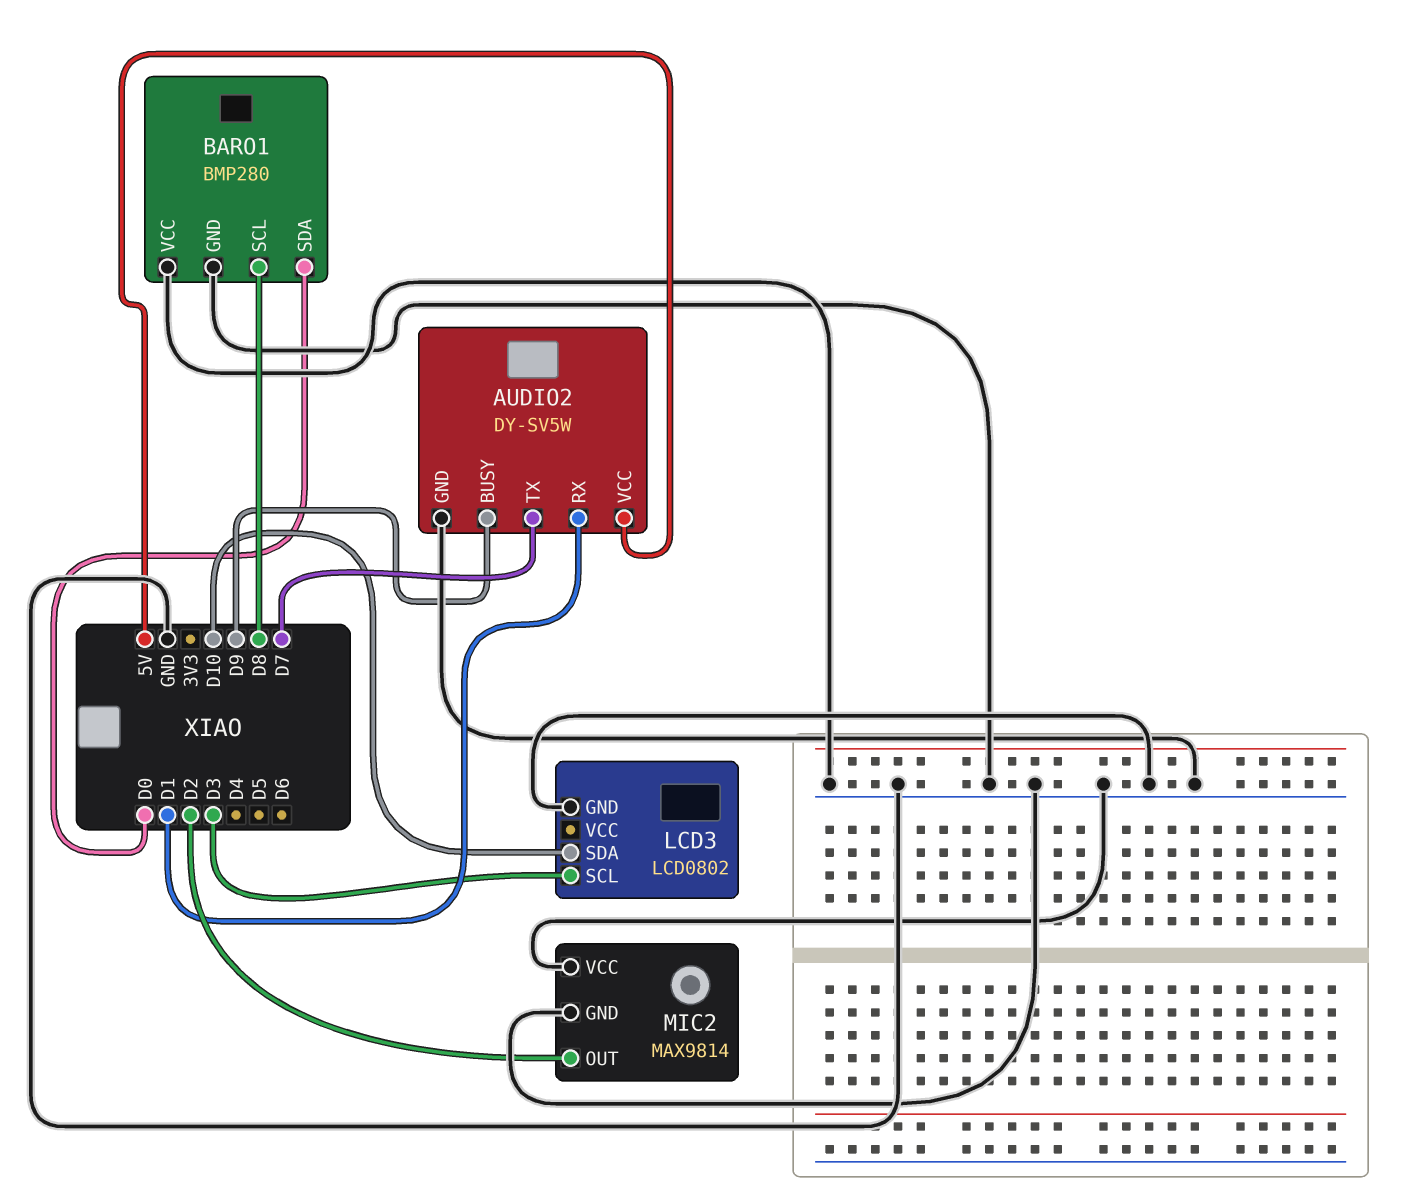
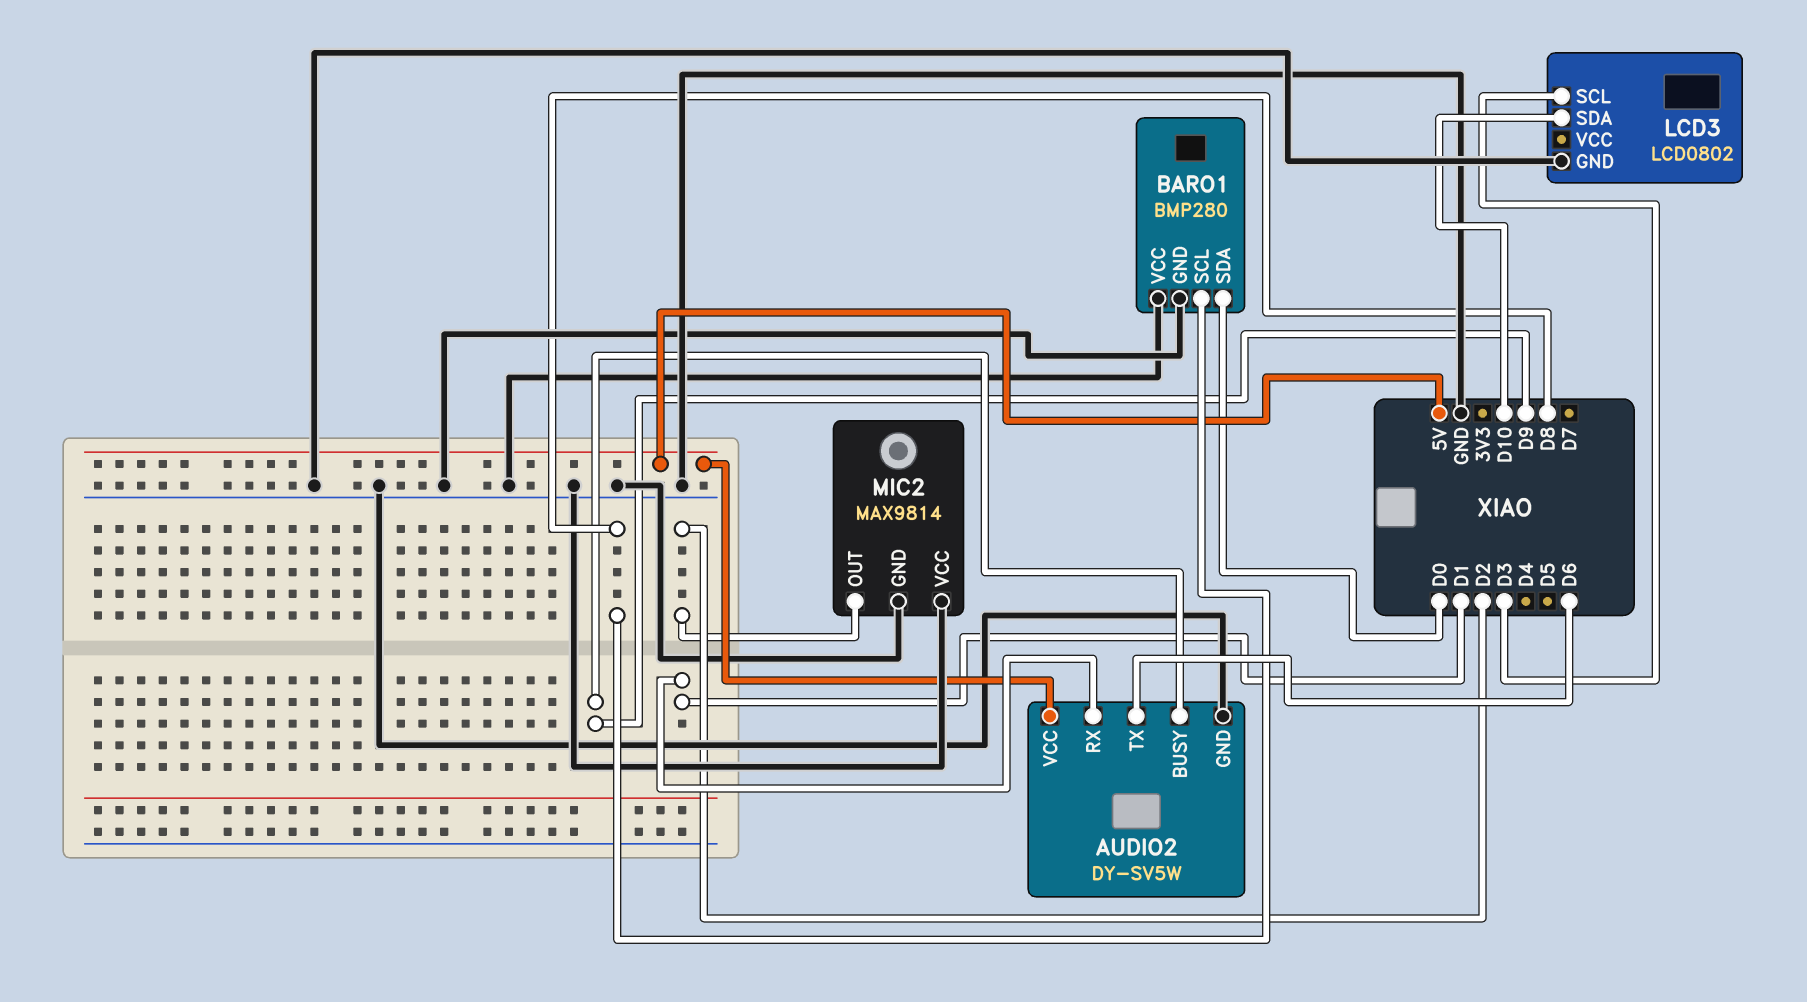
AUDIO2 pin TX: D7 -> D6

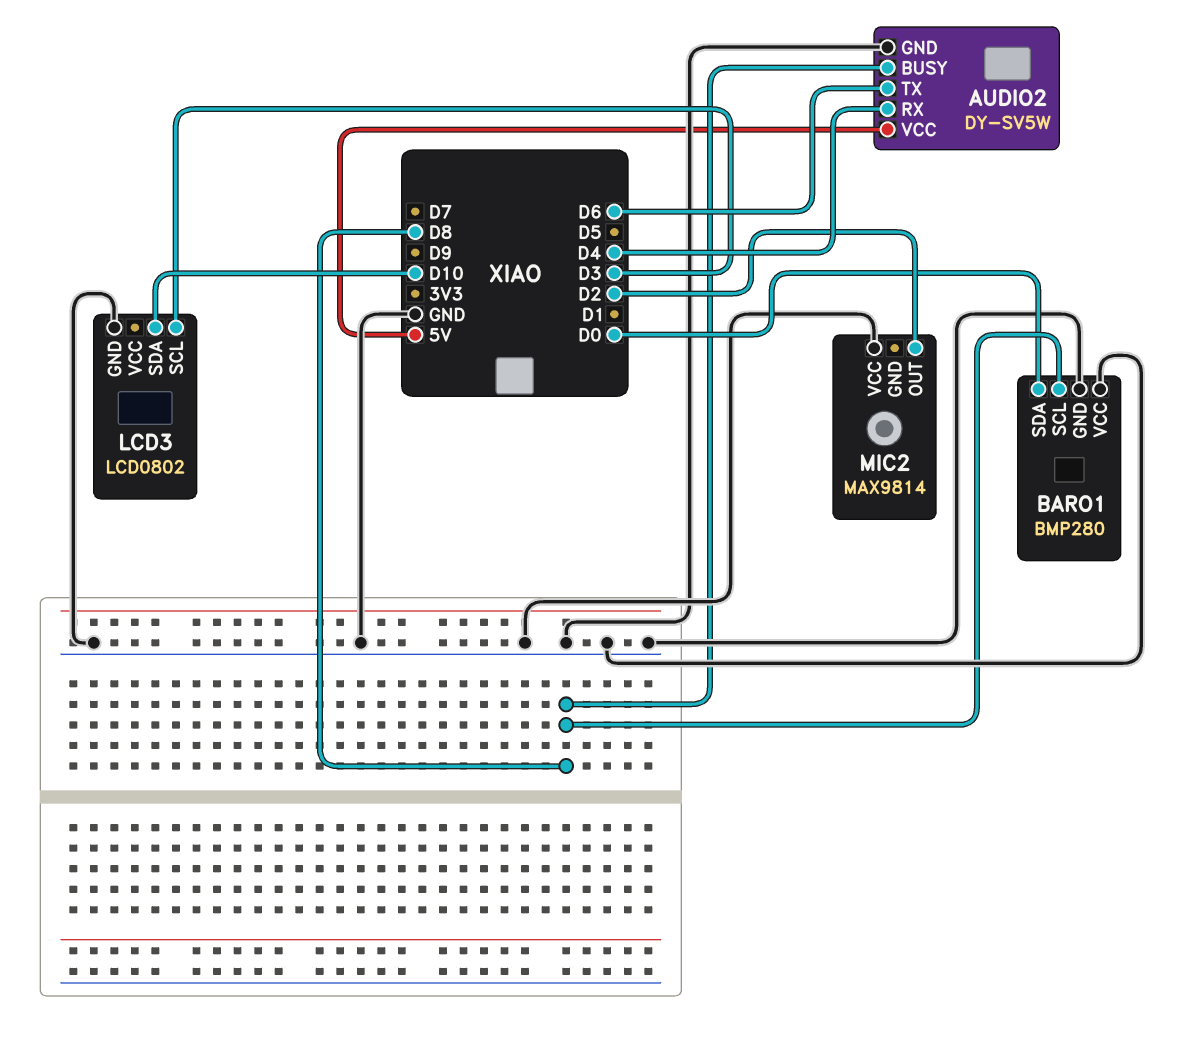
AUDIO2 pin BUSY: D9 -> D8
AUDIO2 pin RX: D1 -> D4
MIC2 pin GND: GND -> none

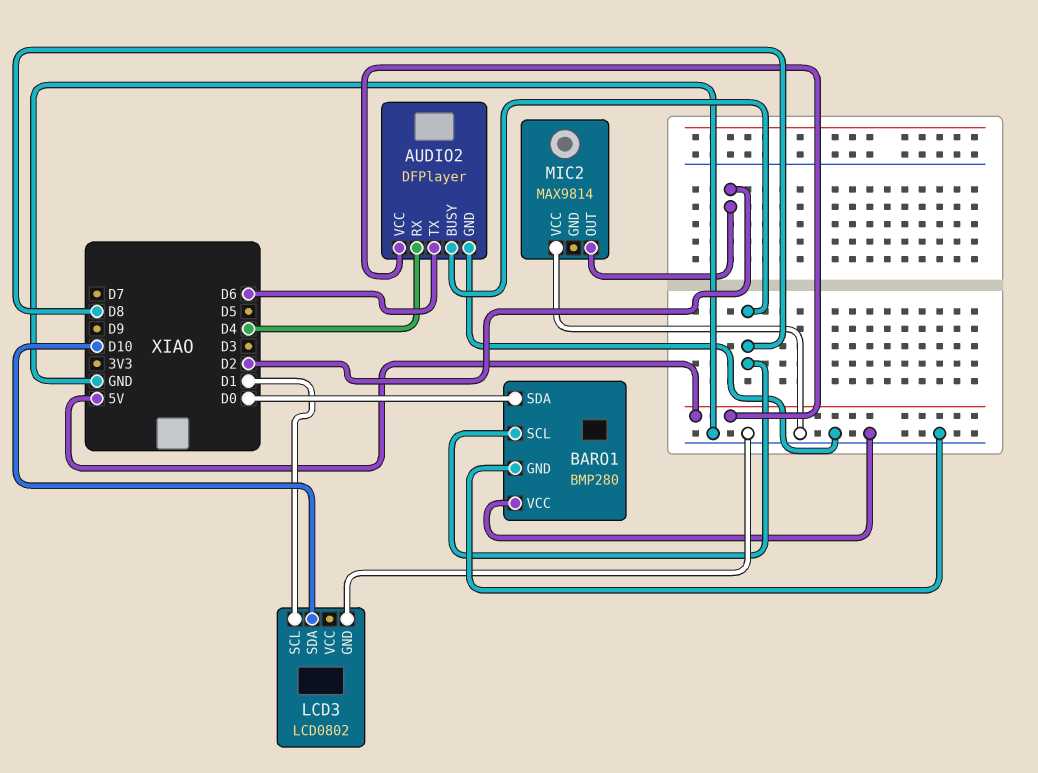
AUDIO2: DY-SV5W -> DFPlayer
LCD3 pin SCL: D3 -> D1

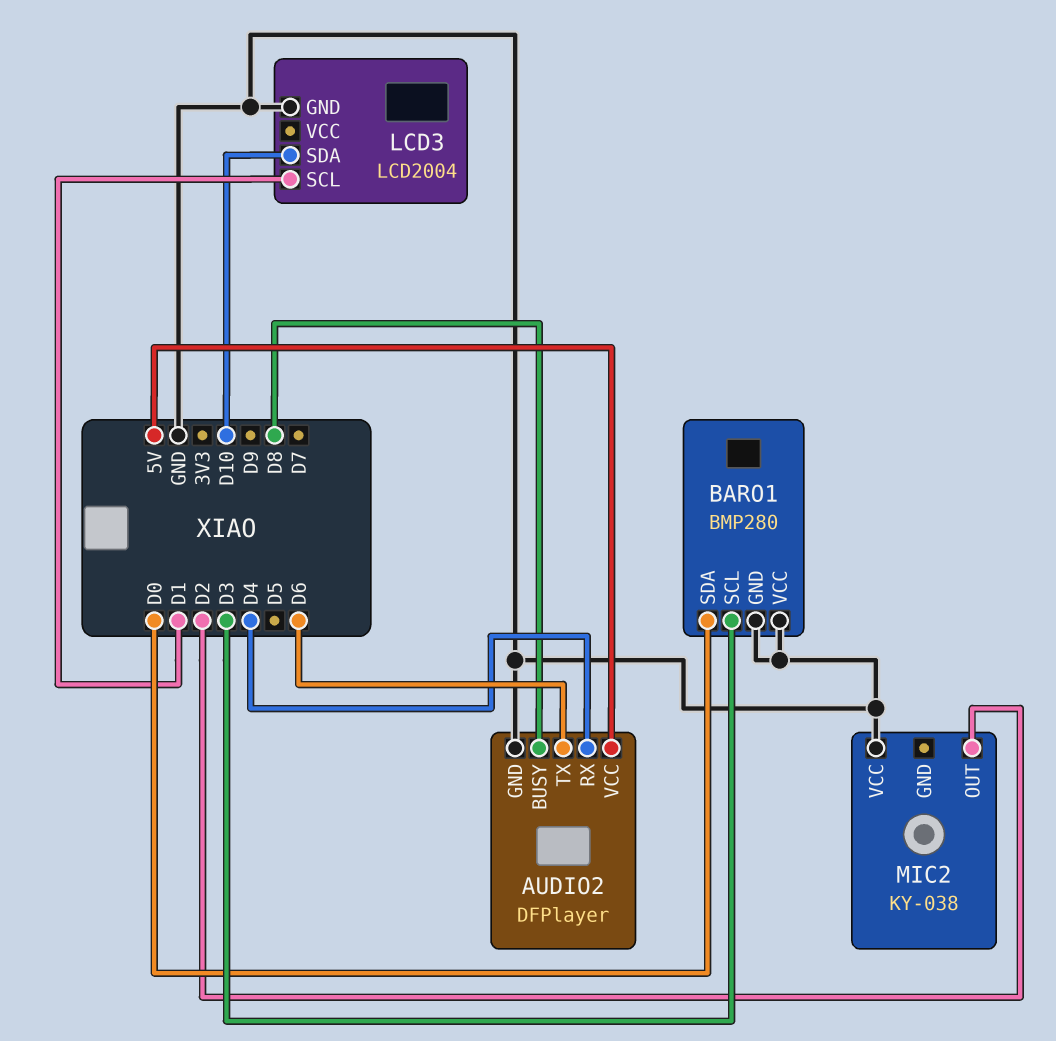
BARO1 pin SCL: D8 -> D3
LCD3: LCD0802 -> LCD2004
MIC2: MAX9814 -> KY-038

